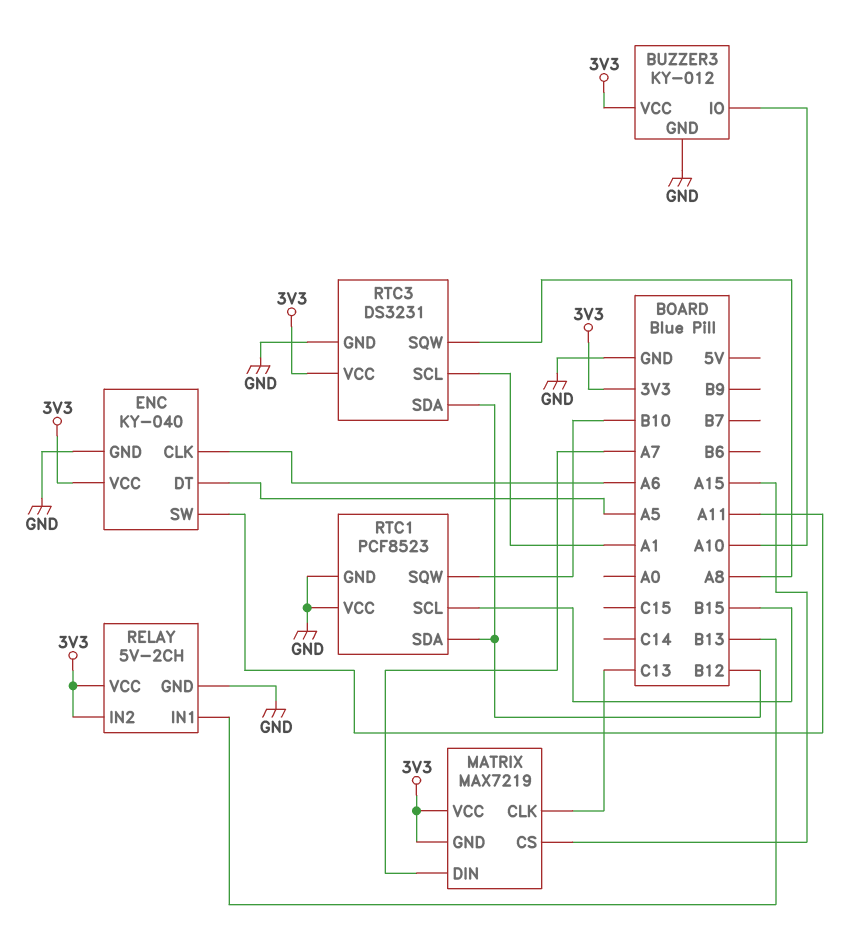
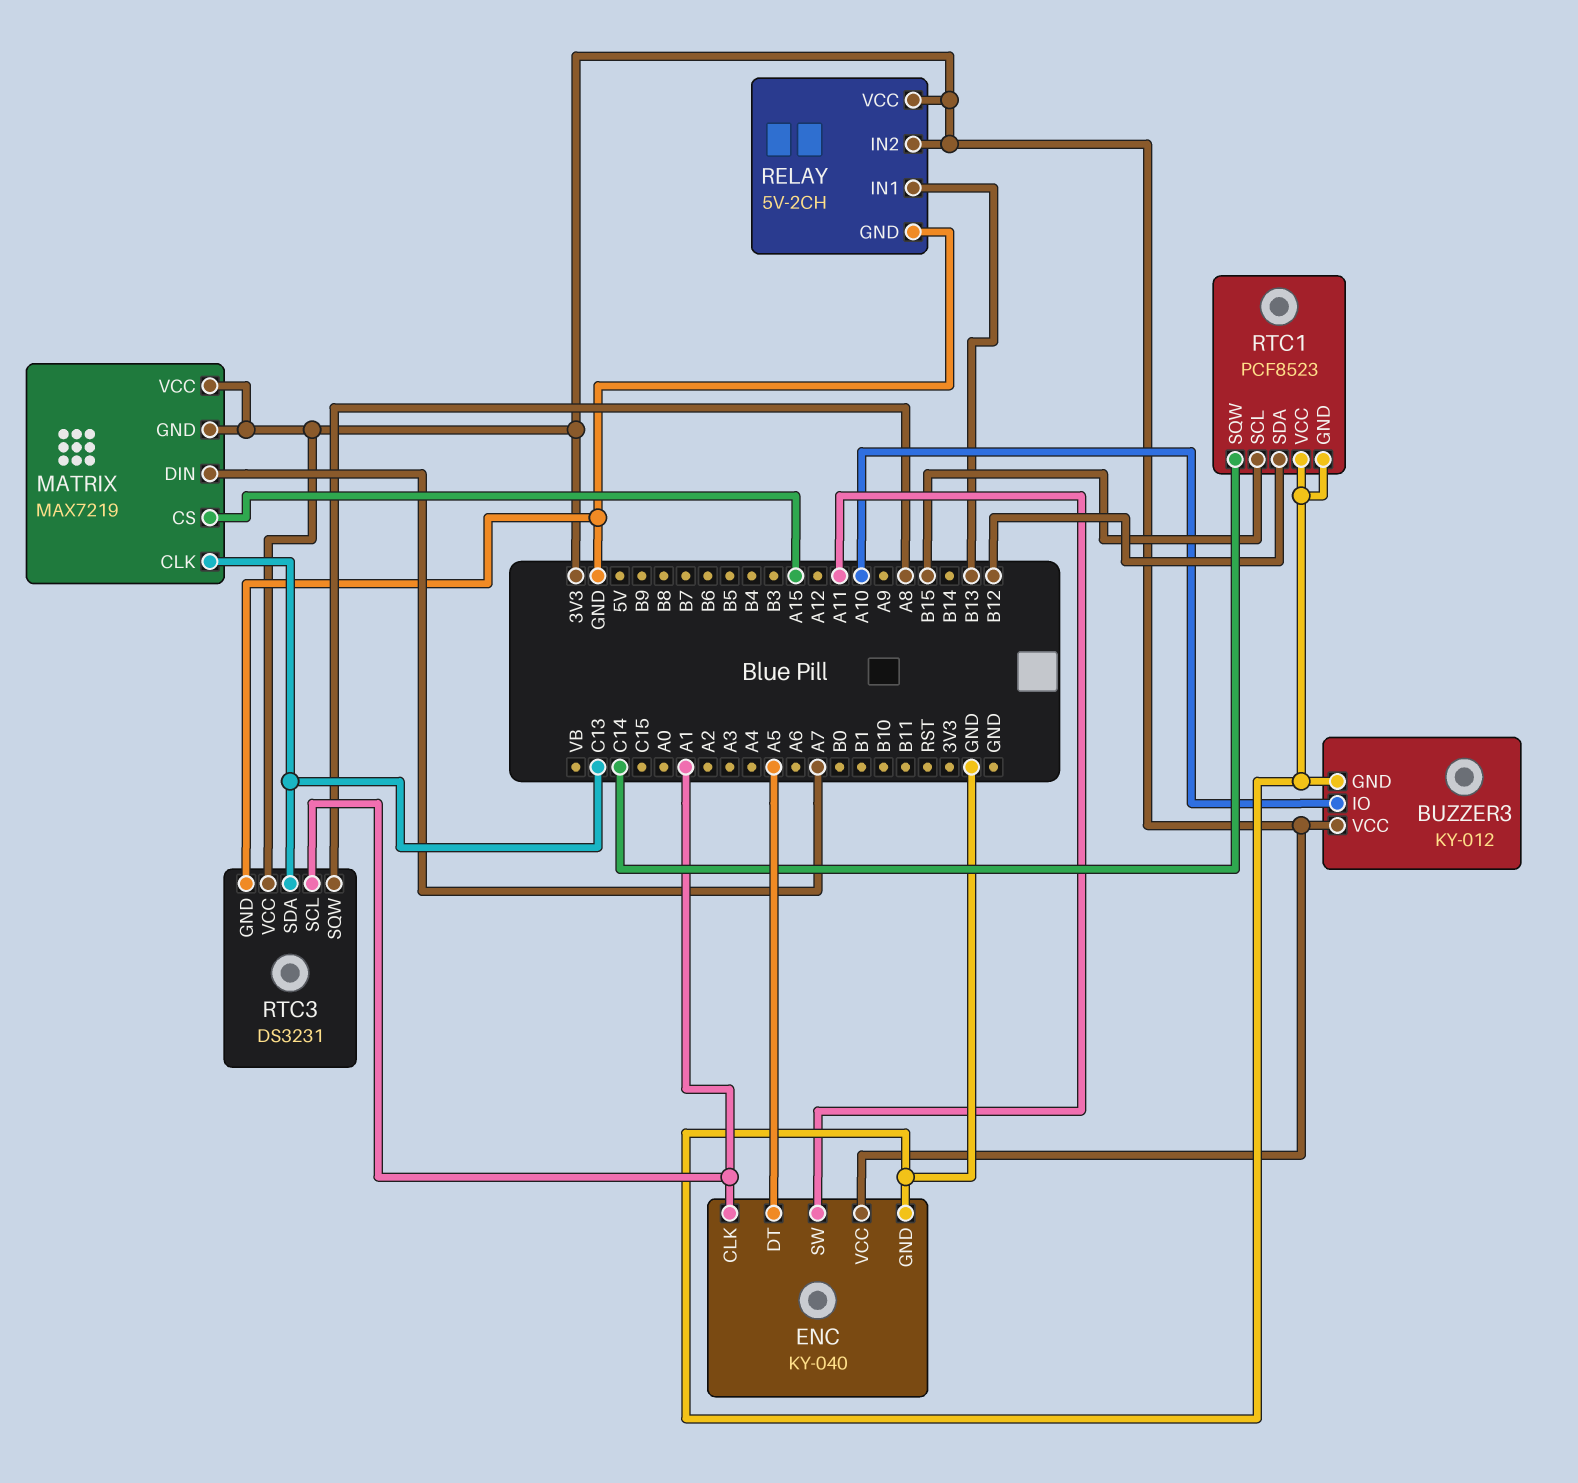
ENC pin CLK: A6 -> A1
RTC1 pin SQW: B10 -> C14
RTC3 pin SDA: B12 -> C13

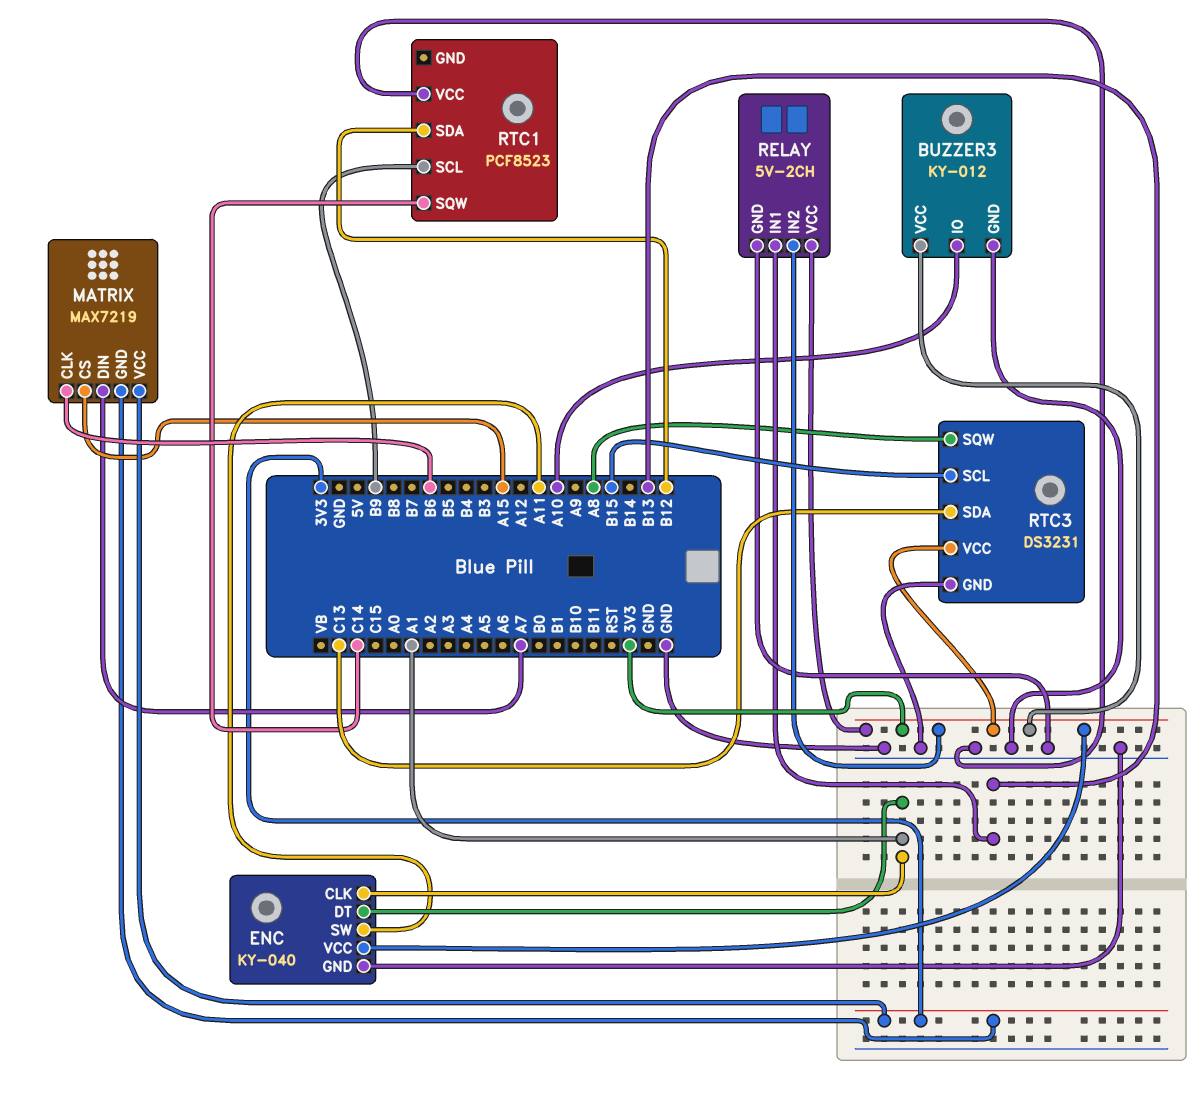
ENC pin DT: A5 -> A1
MATRIX pin CLK: C13 -> B6
RTC1 pin GND: GND -> none
RTC1 pin SCL: B15 -> B9
RTC3 pin SCL: A1 -> B15

